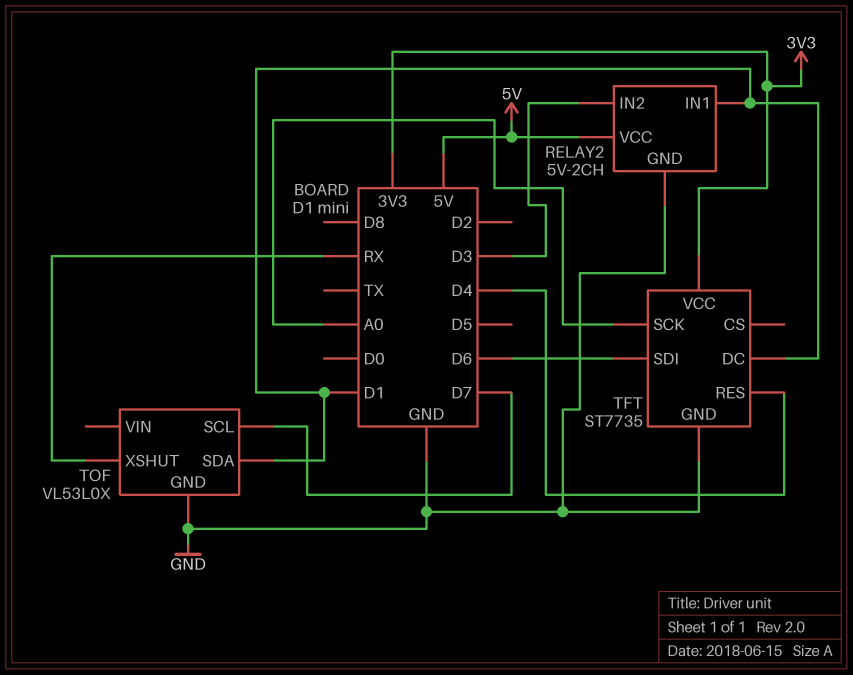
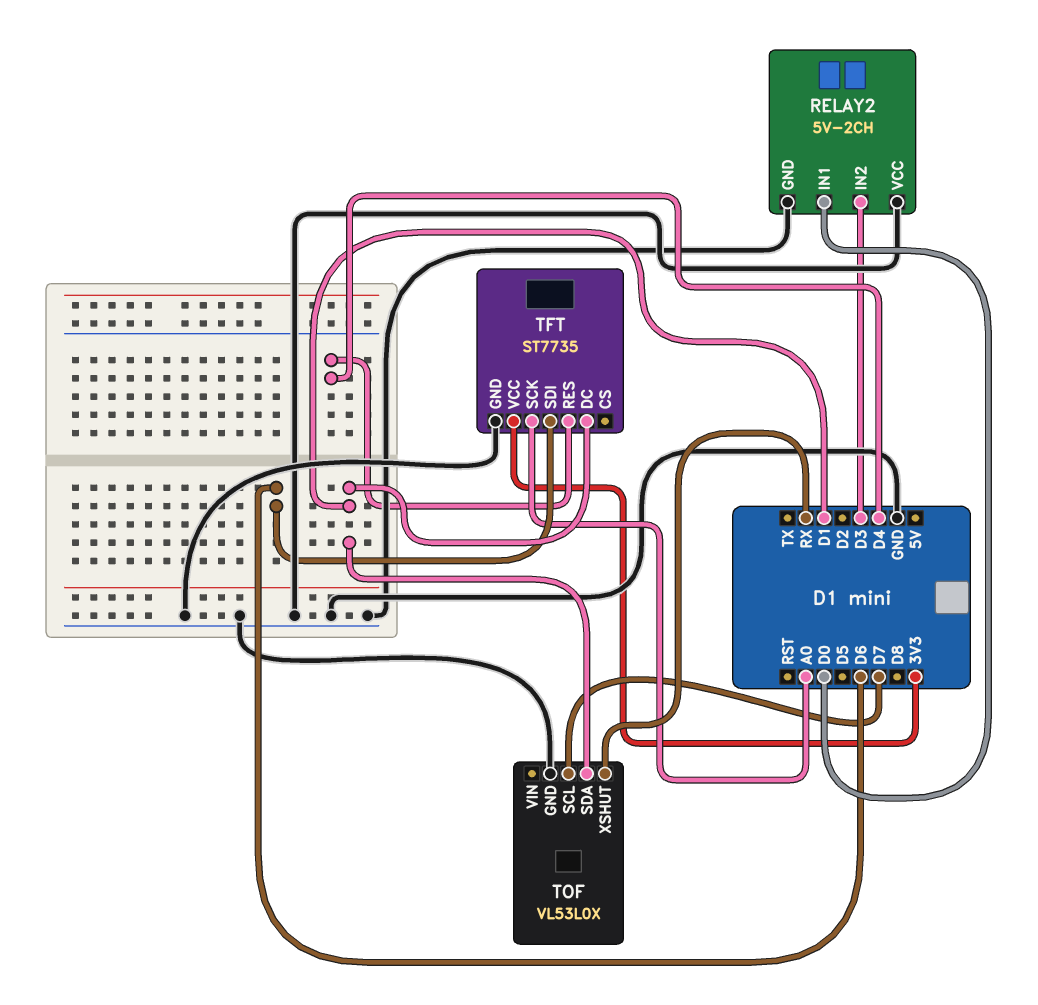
RELAY2 pin IN1: D1 -> D0
RELAY2 pin VCC: 5V -> GND

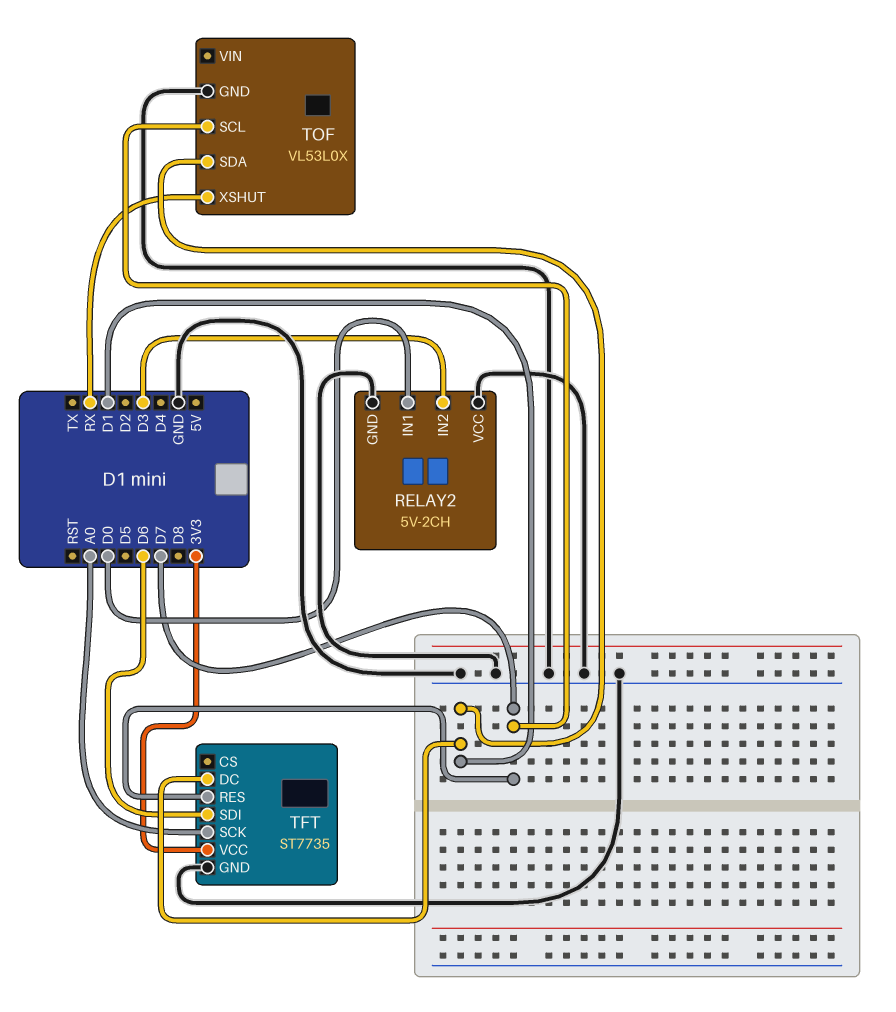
TFT pin RES: D4 -> D7

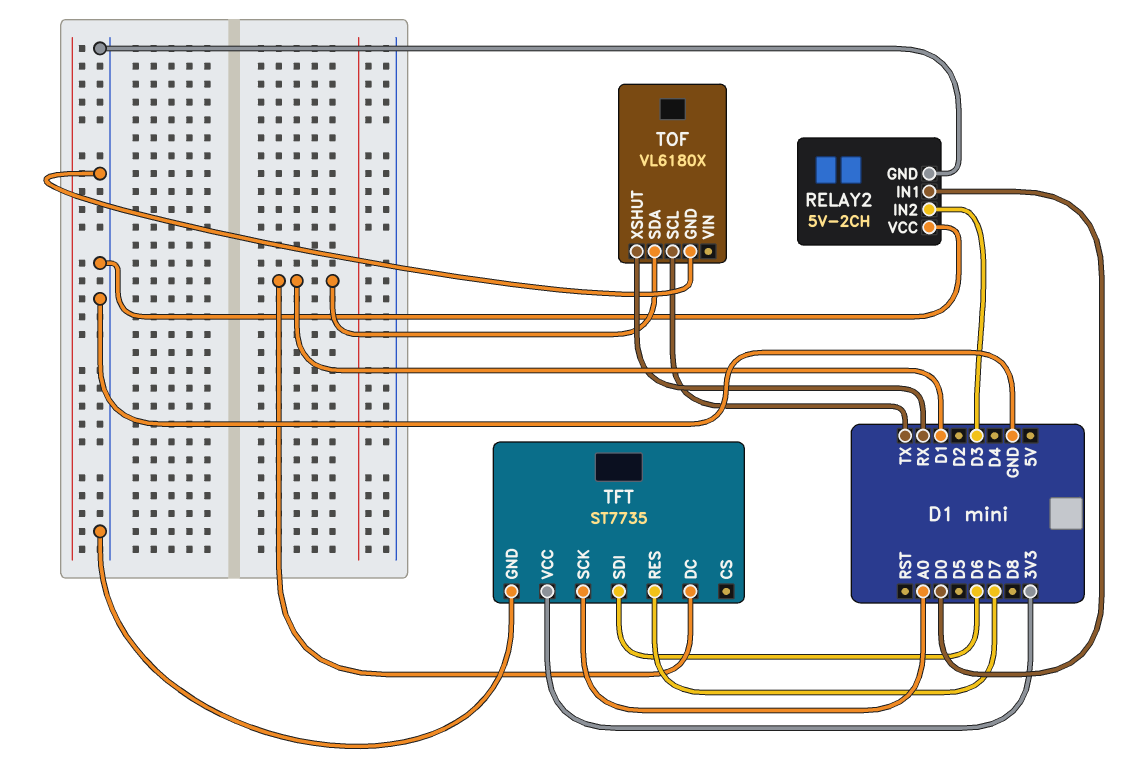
TOF: VL53L0X -> VL6180X
TOF pin SCL: D7 -> TX

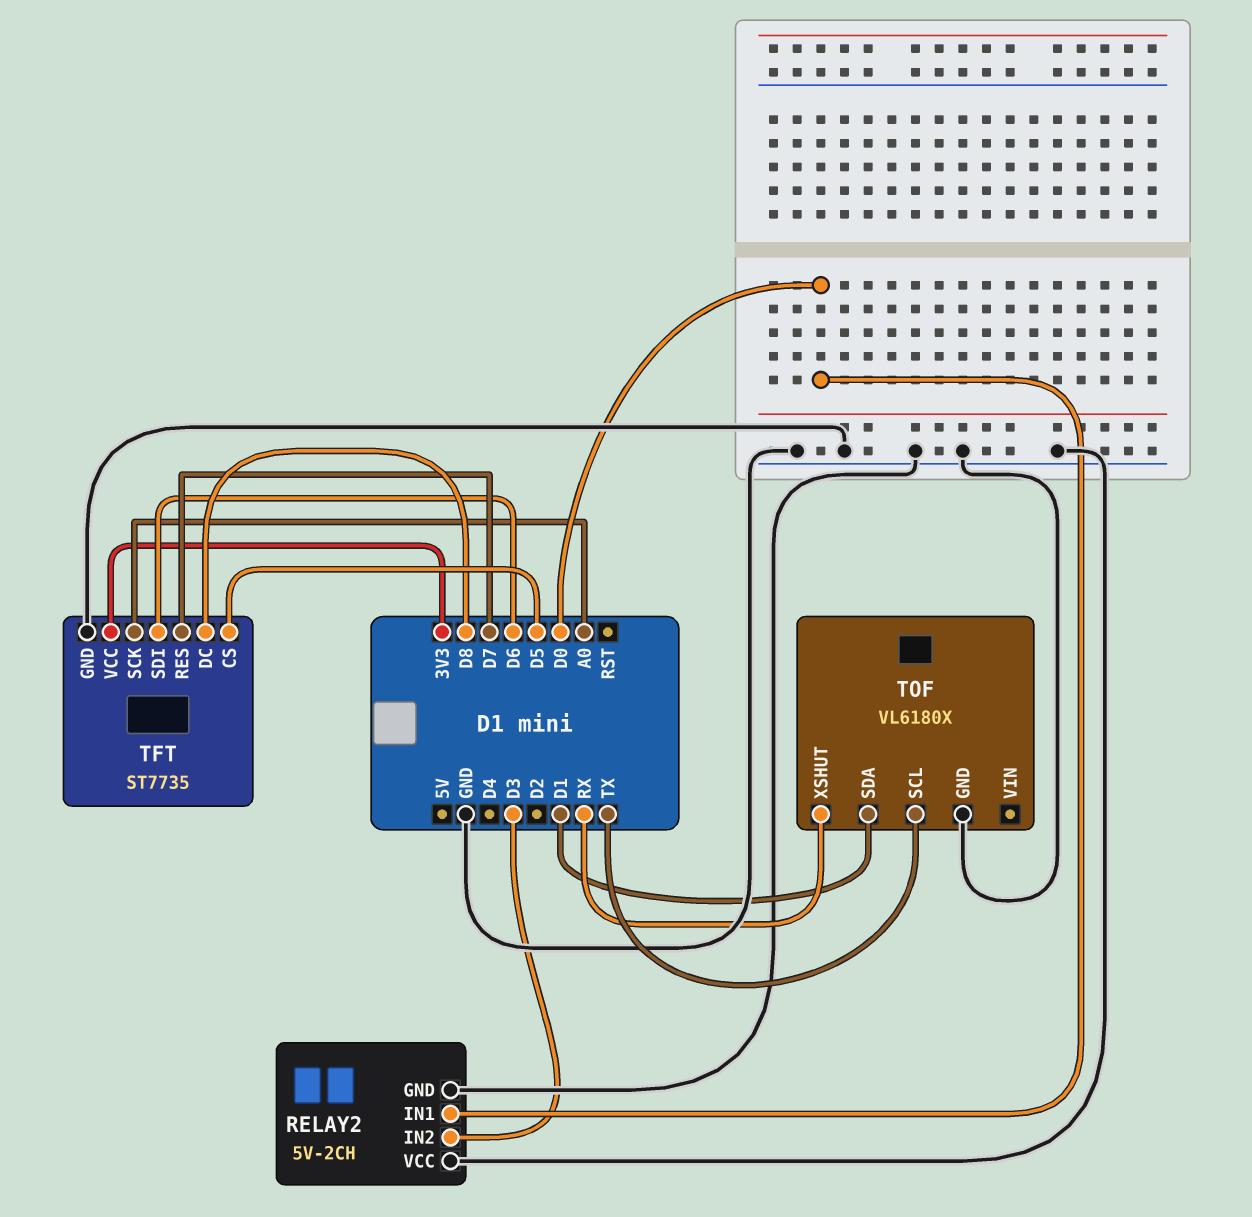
TFT pin CS: none -> D5
TFT pin DC: D1 -> D8

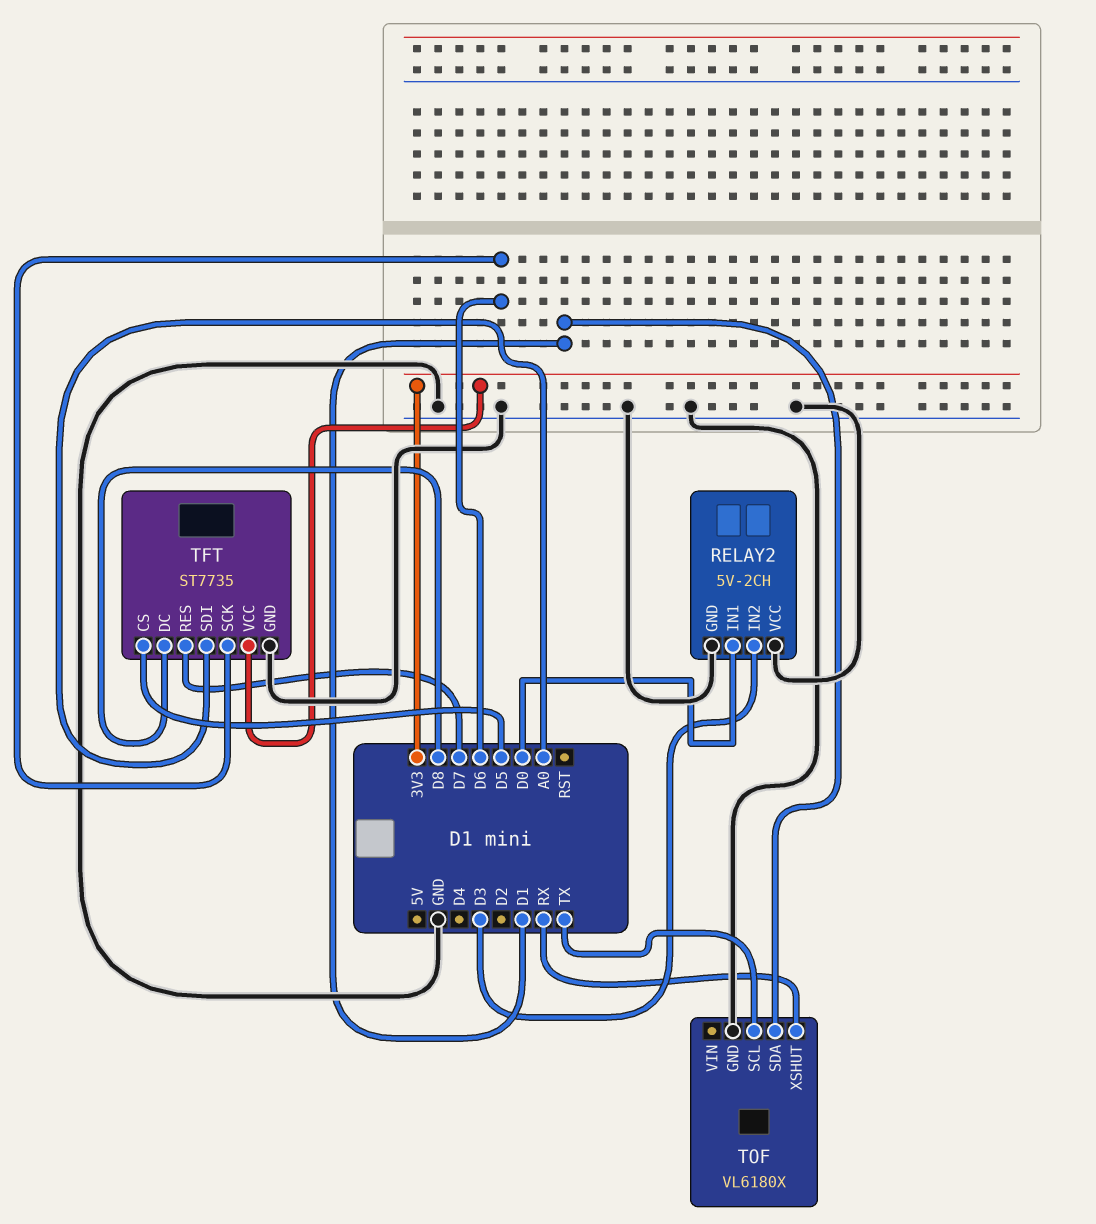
TFT pin SCK: A0 -> D6
TFT pin SDI: D6 -> A0

